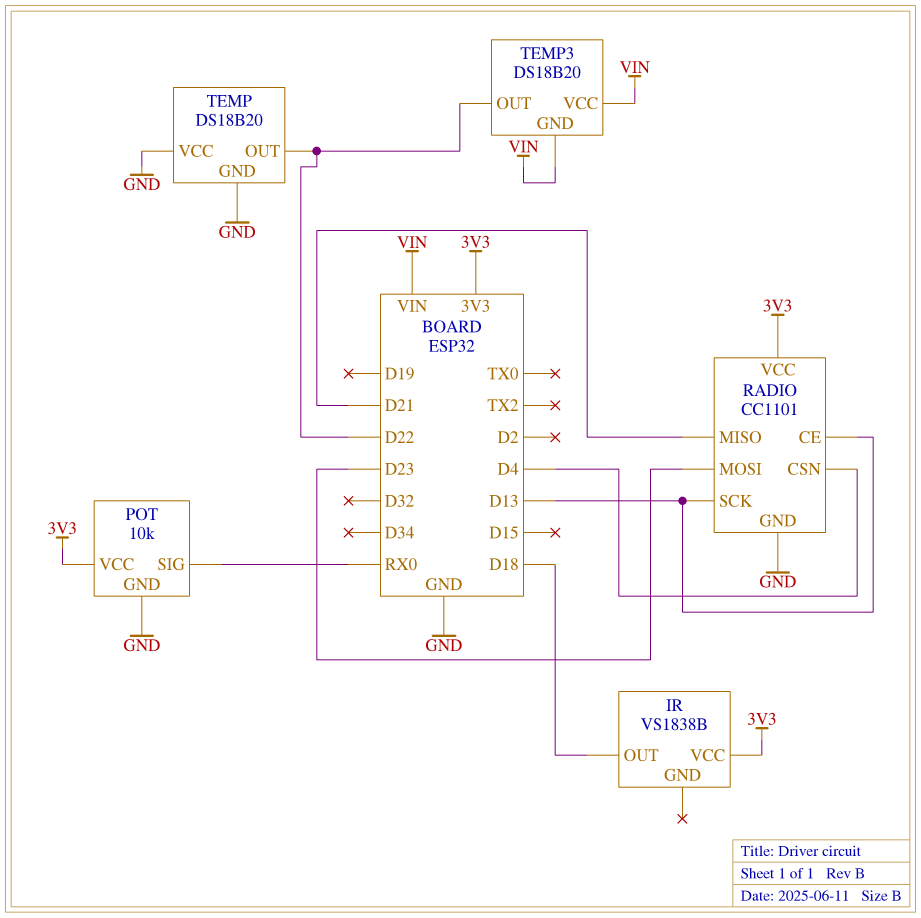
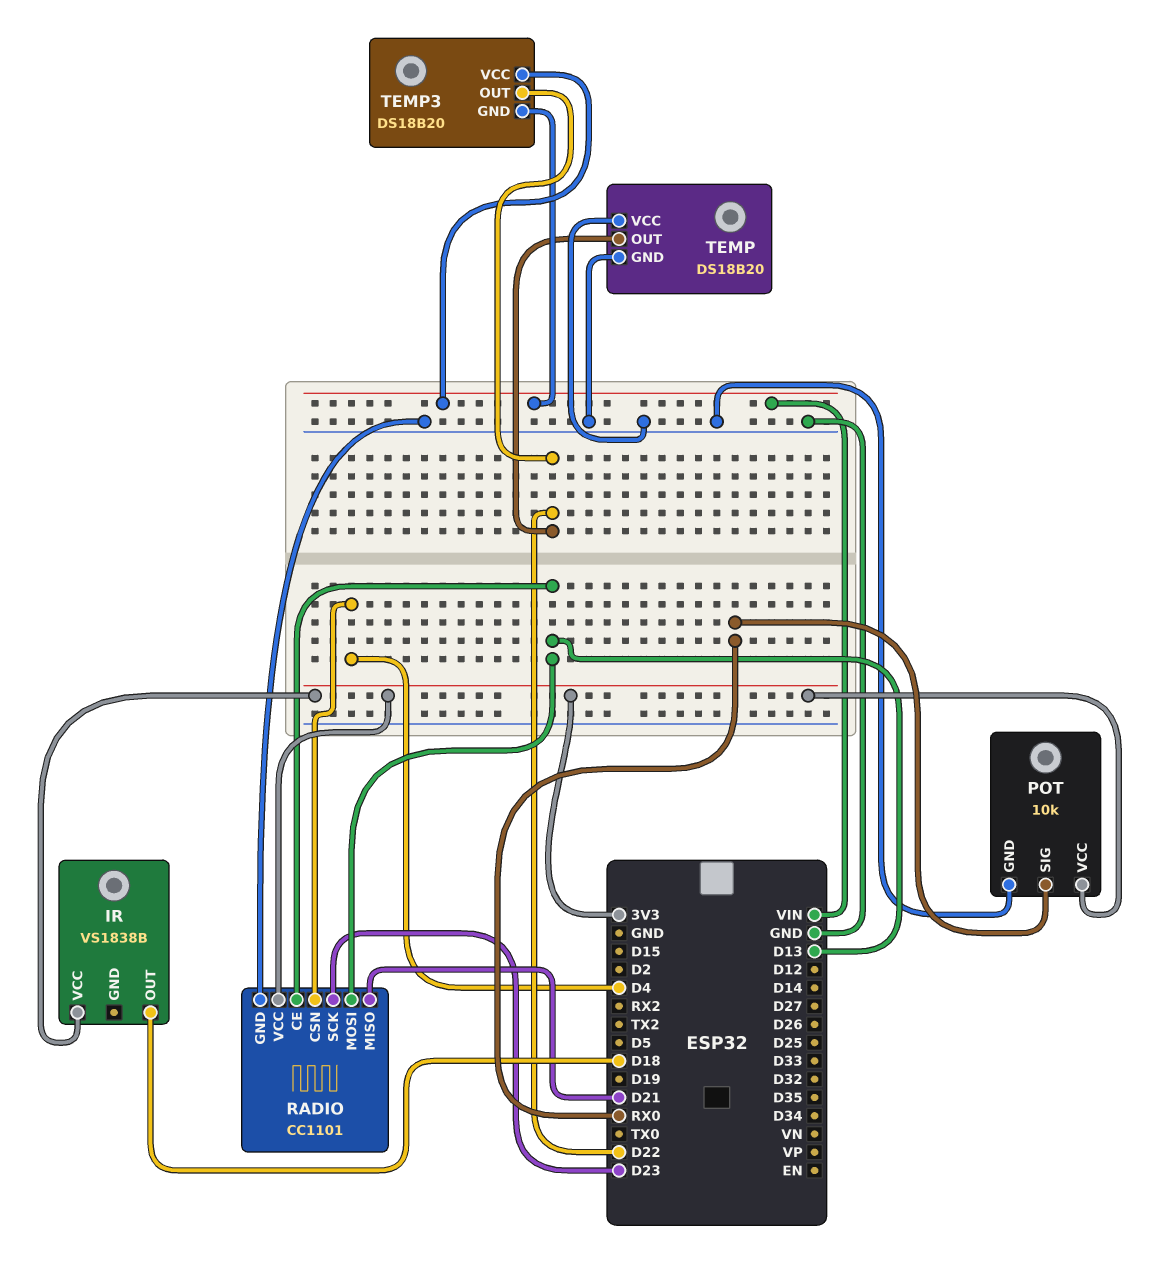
RADIO pin MOSI: D23 -> D13
RADIO pin SCK: D13 -> D23

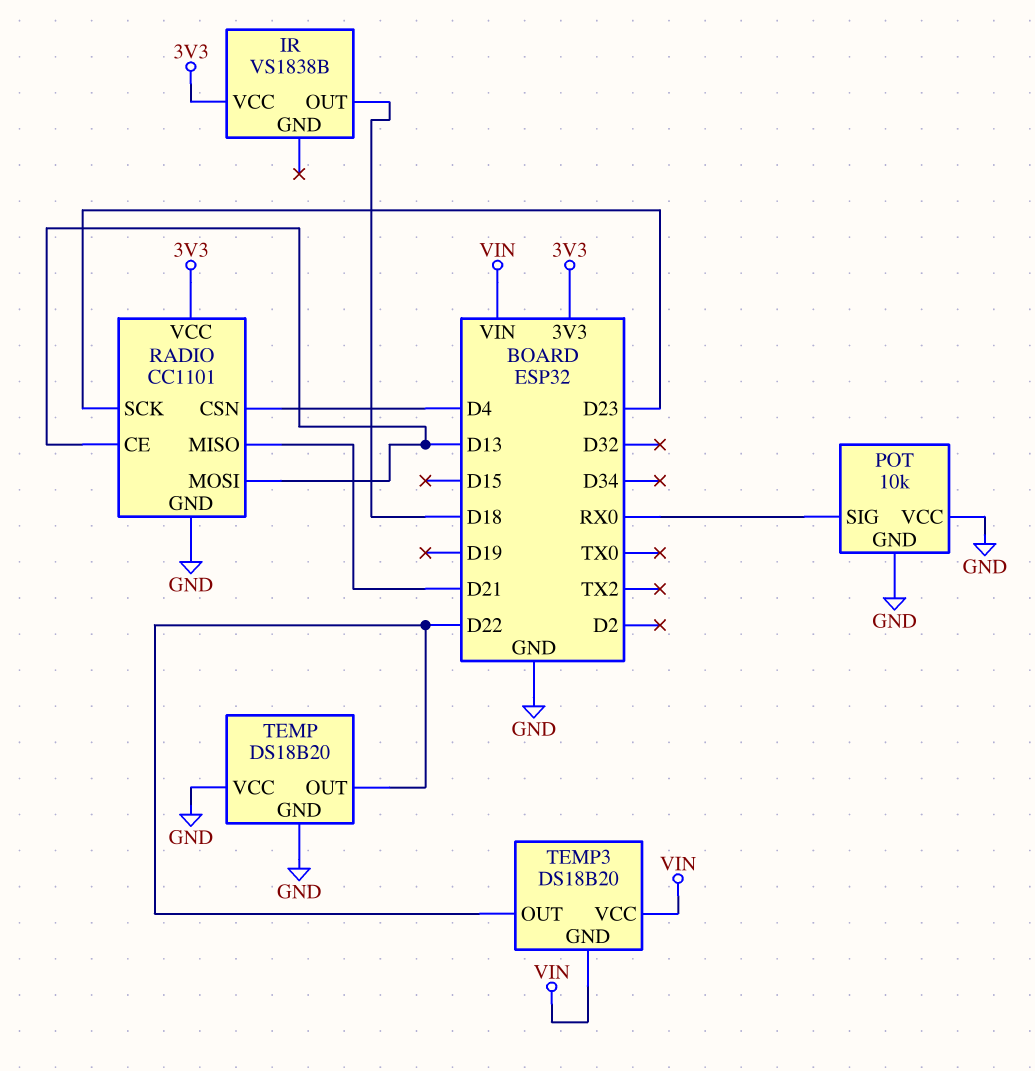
POT pin VCC: 3V3 -> GND

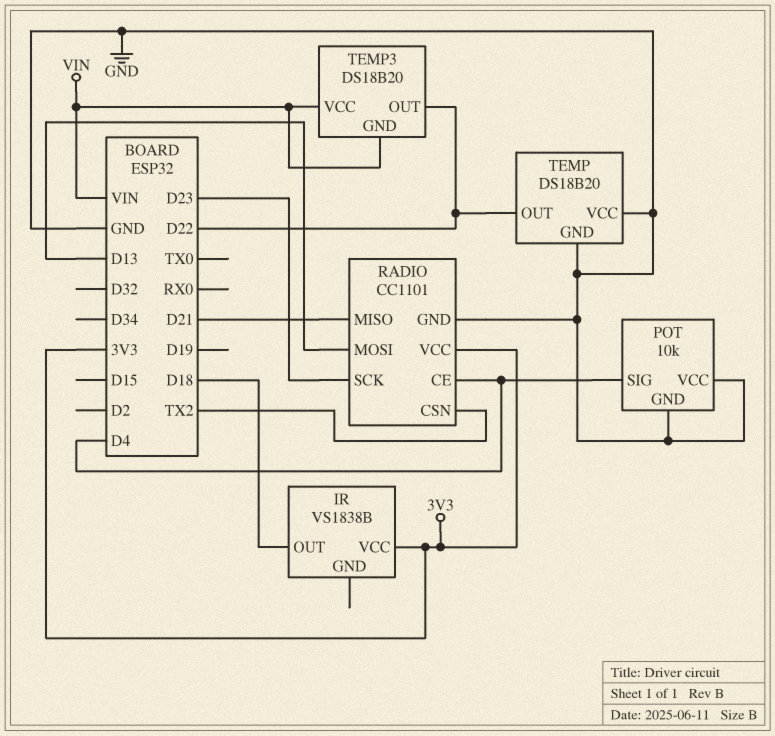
POT pin SIG: RX0 -> D4
RADIO pin CE: D13 -> D4
RADIO pin CSN: D4 -> TX2

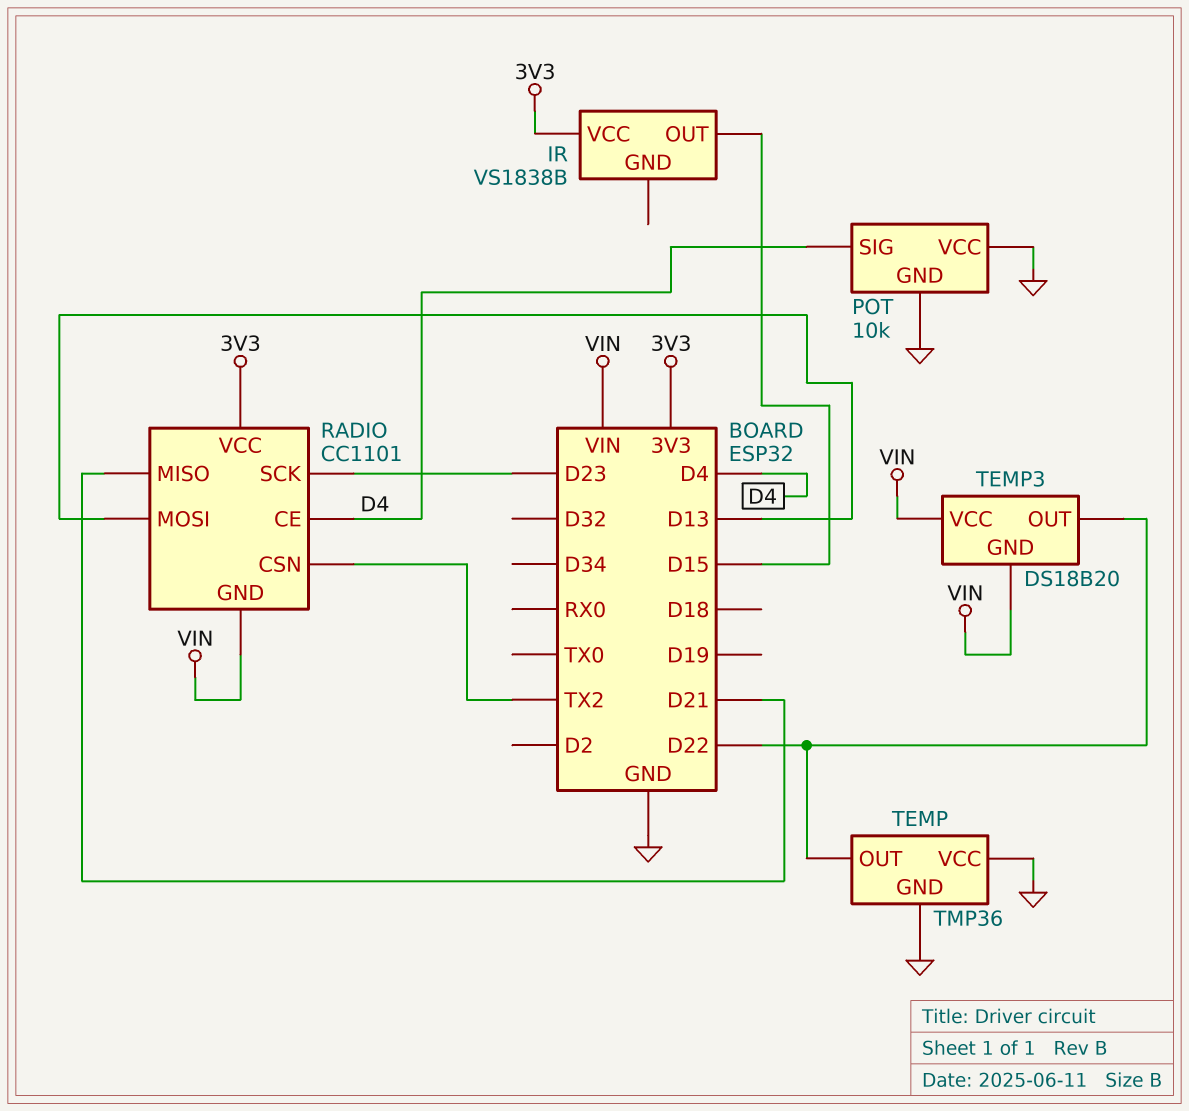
IR pin OUT: D18 -> D15
RADIO pin GND: GND -> VIN
TEMP: DS18B20 -> TMP36

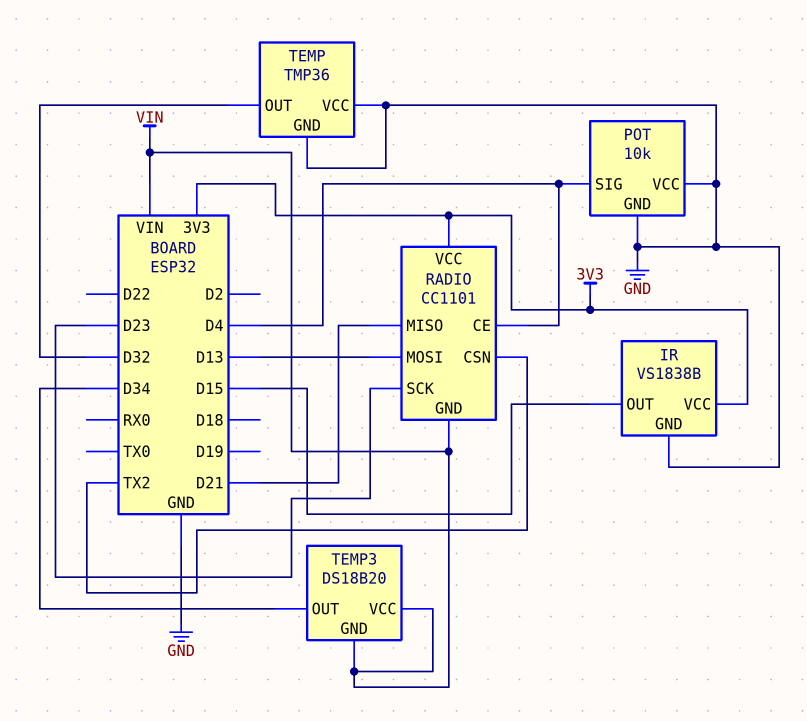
IR pin GND: none -> GND
TEMP pin OUT: D22 -> D32
TEMP3 pin OUT: D22 -> D34

